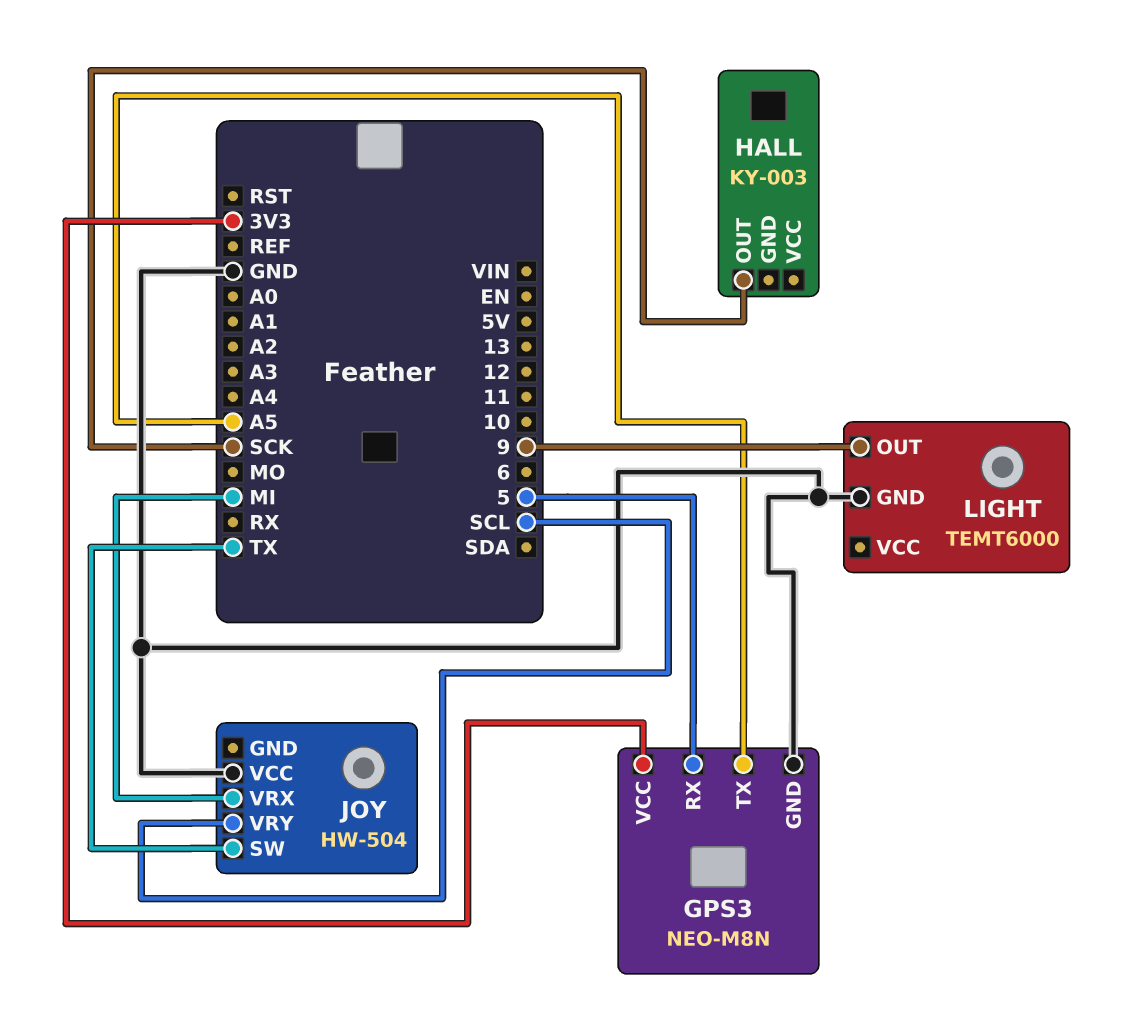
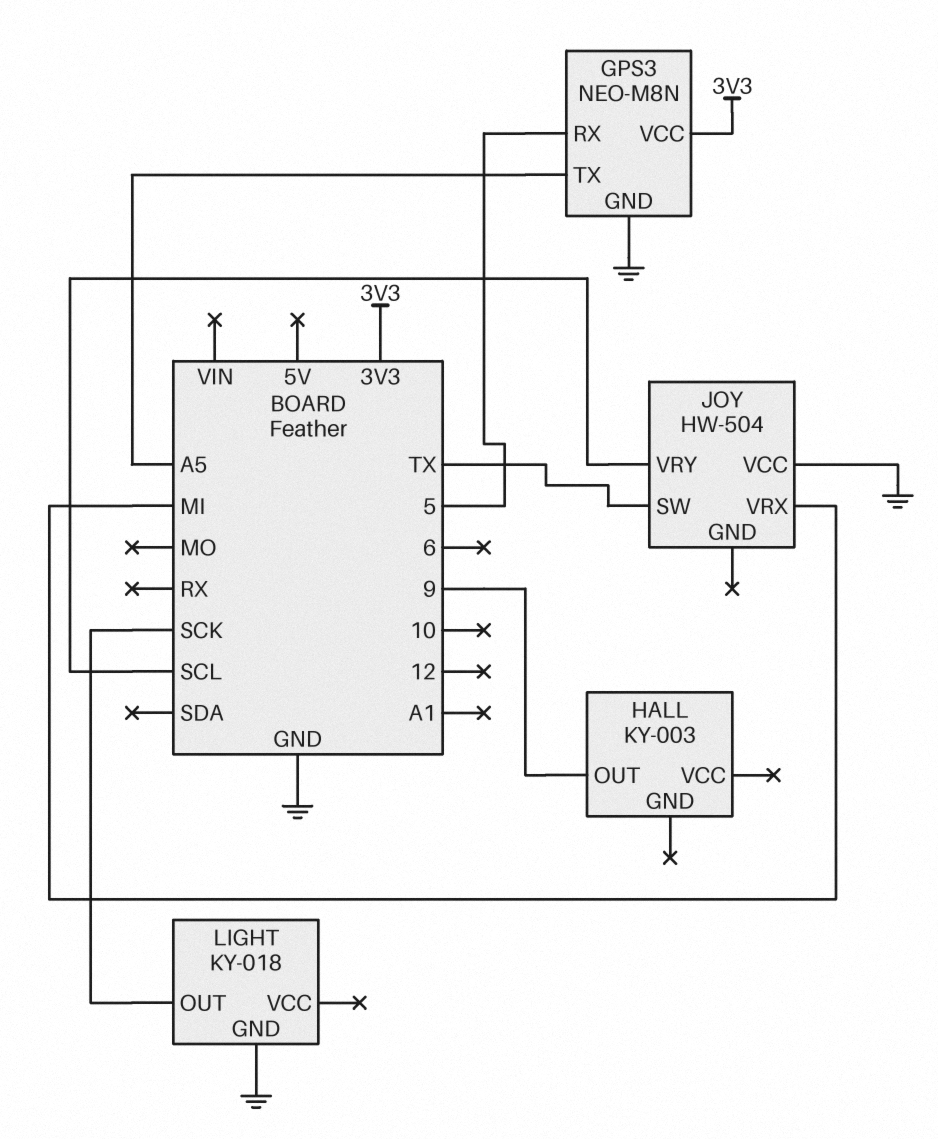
HALL pin OUT: SCK -> 9
LIGHT: TEMT6000 -> KY-018
LIGHT pin OUT: 9 -> SCK

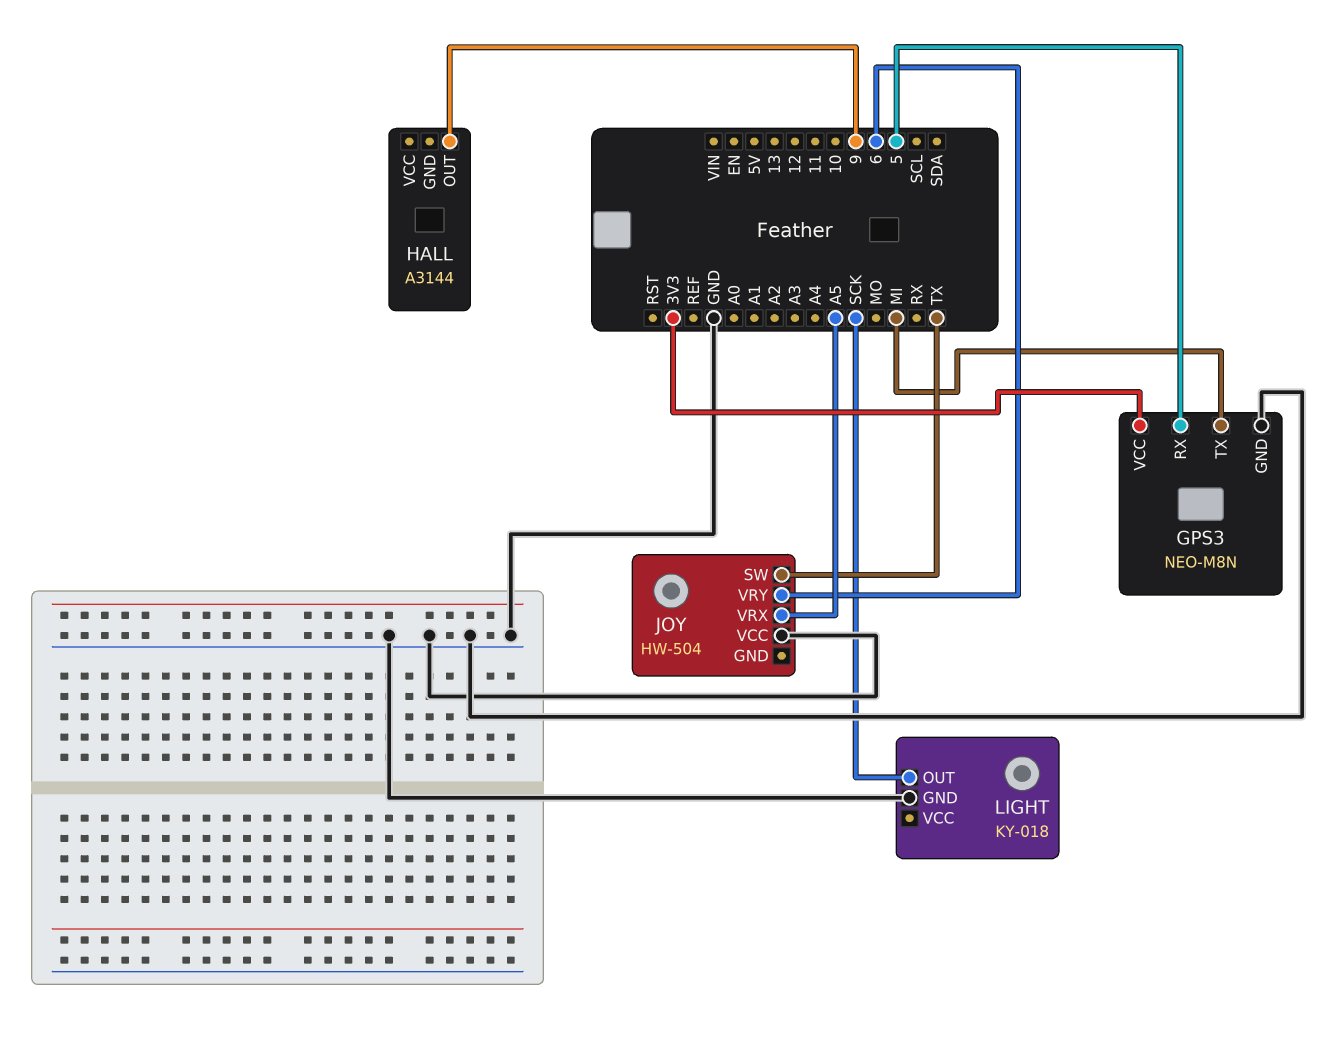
GPS3 pin TX: A5 -> MI
HALL: KY-003 -> A3144
JOY pin VRX: MI -> A5
JOY pin VRY: SCL -> 6

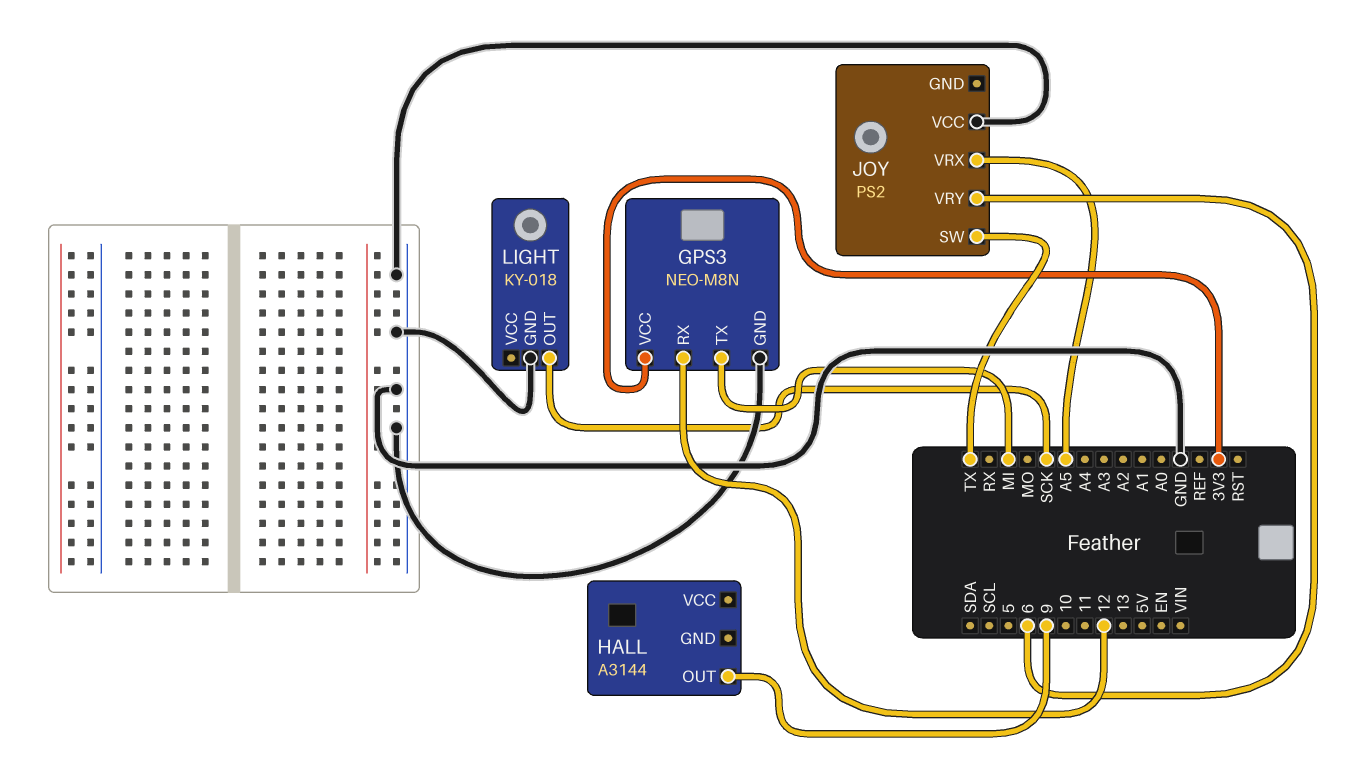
GPS3 pin RX: 5 -> 12
JOY: HW-504 -> PS2

